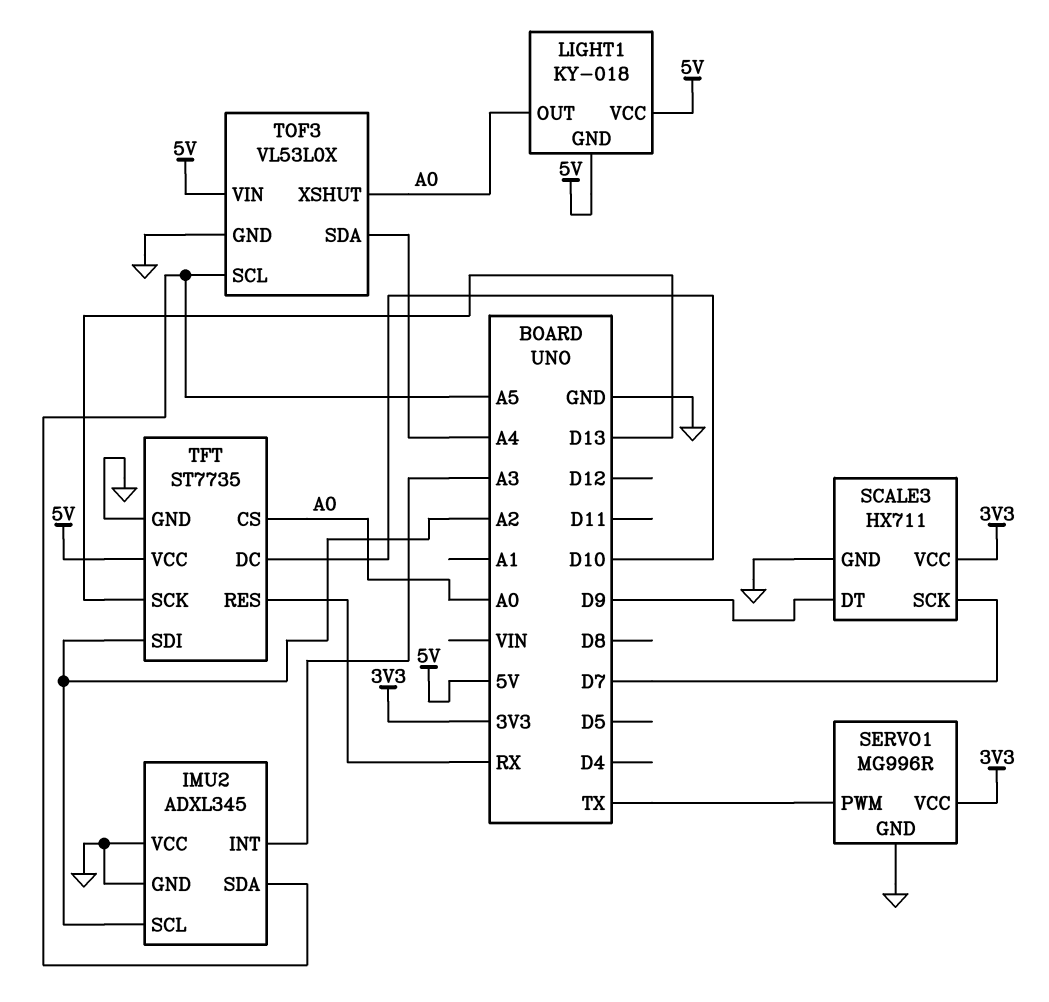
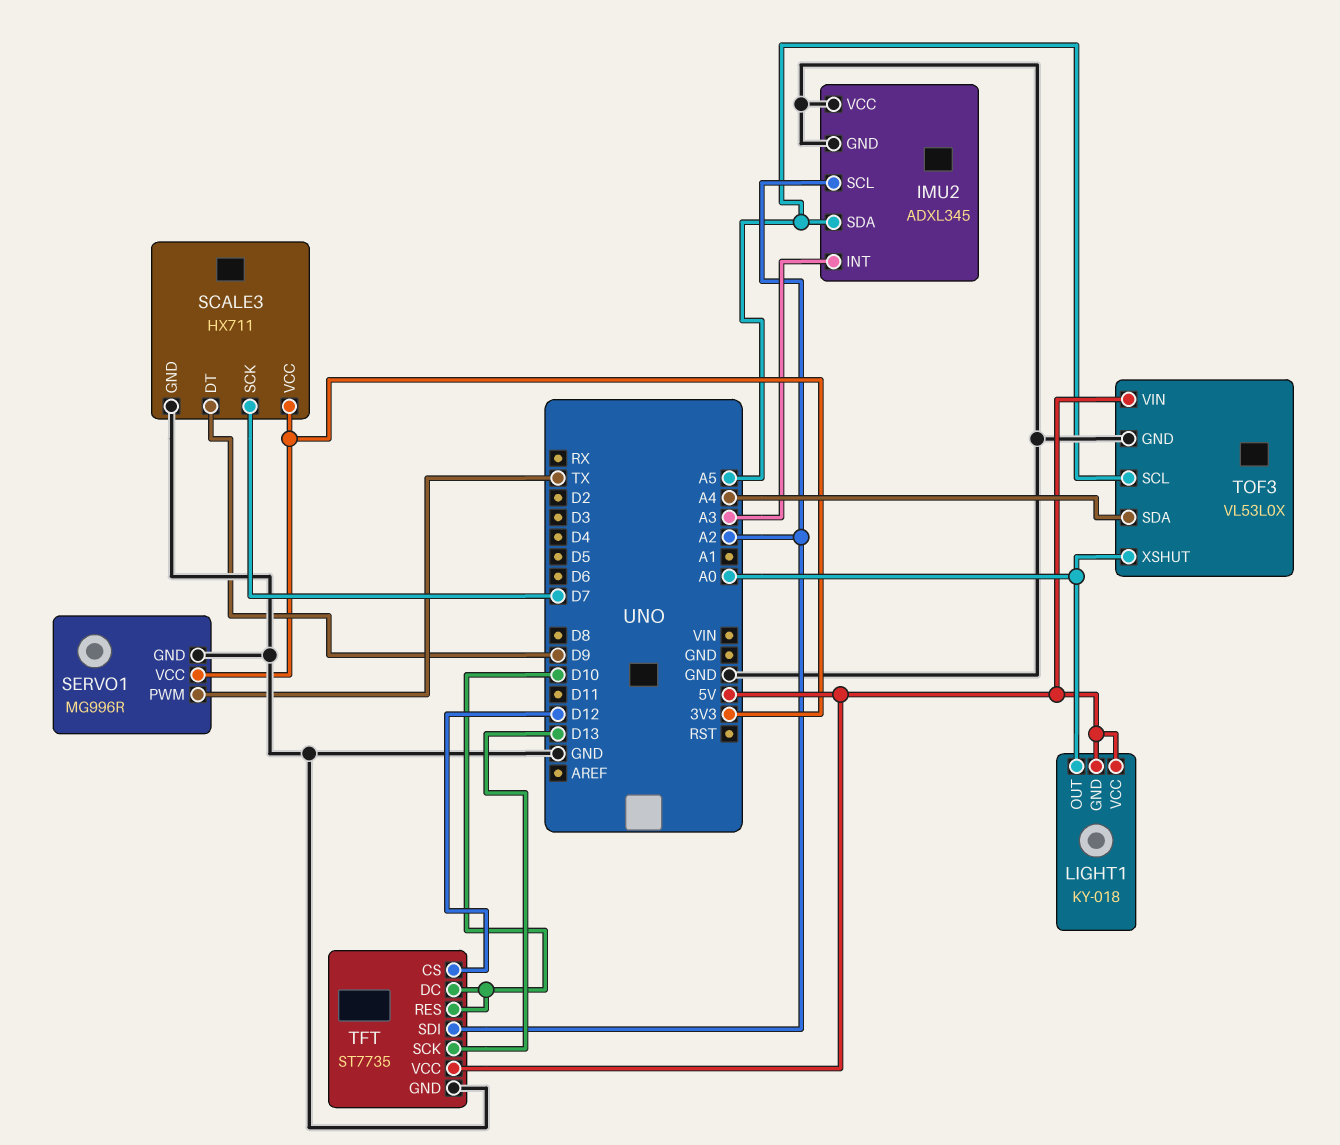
TFT pin CS: A0 -> D12
TFT pin RES: RX -> D10

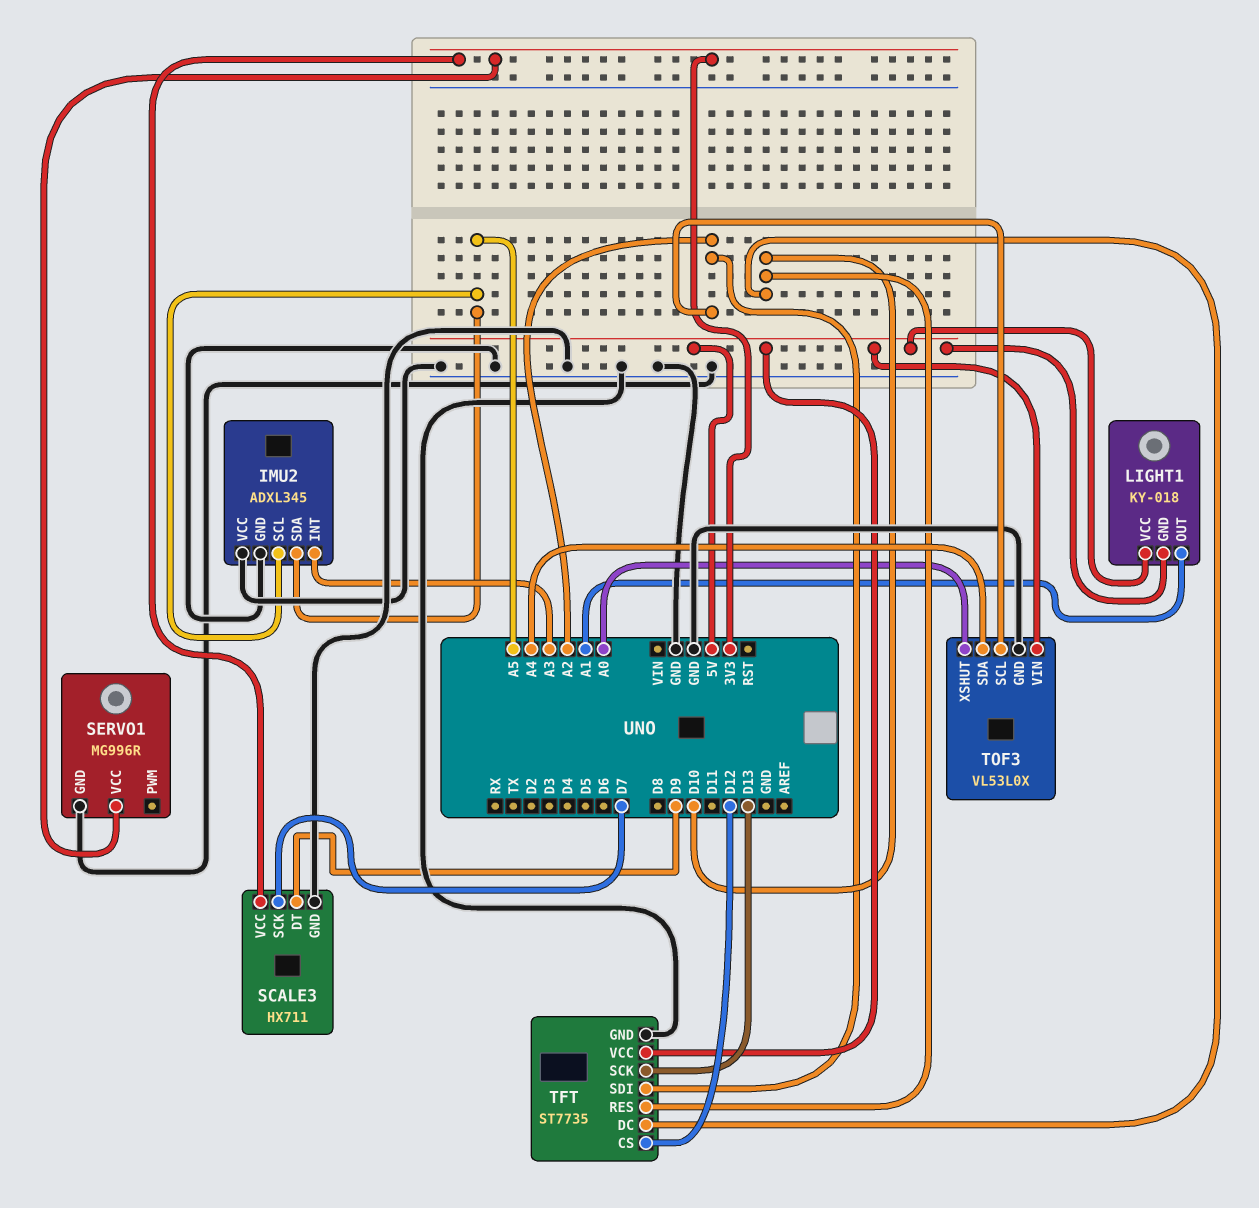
IMU2 pin SCL: A2 -> A5
LIGHT1 pin OUT: A0 -> A1
SERVO1 pin PWM: TX -> none
TOF3 pin SCL: A5 -> A2

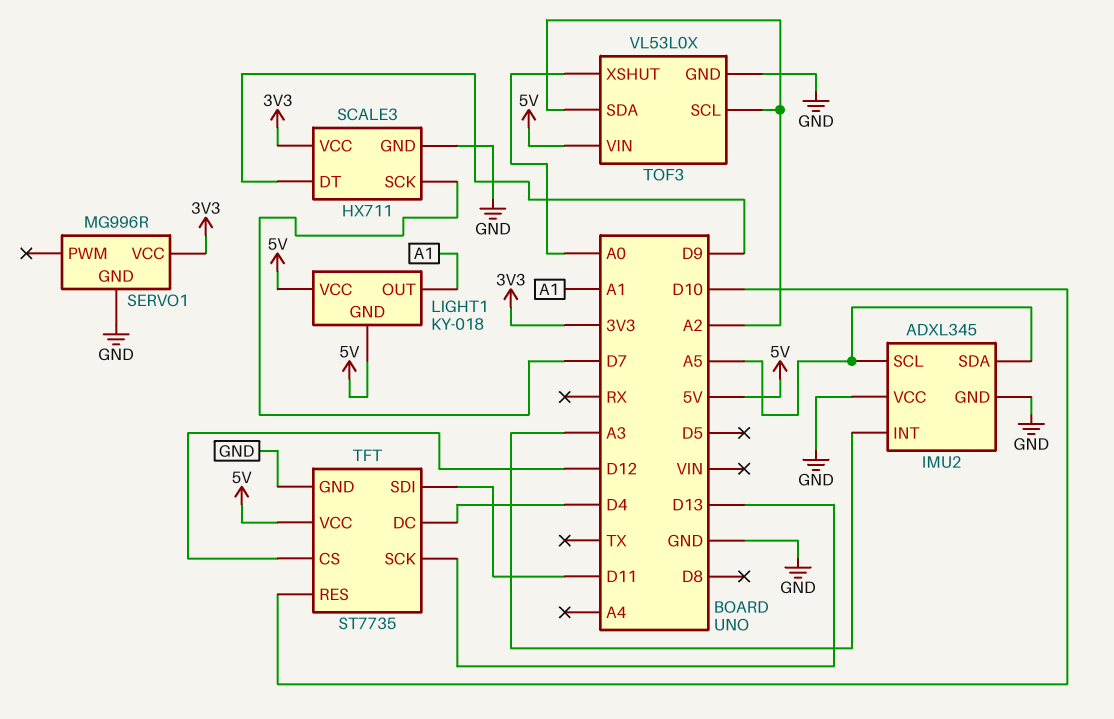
TFT pin DC: D10 -> D4
TFT pin SDI: A2 -> D11
TOF3 pin SDA: A4 -> A2

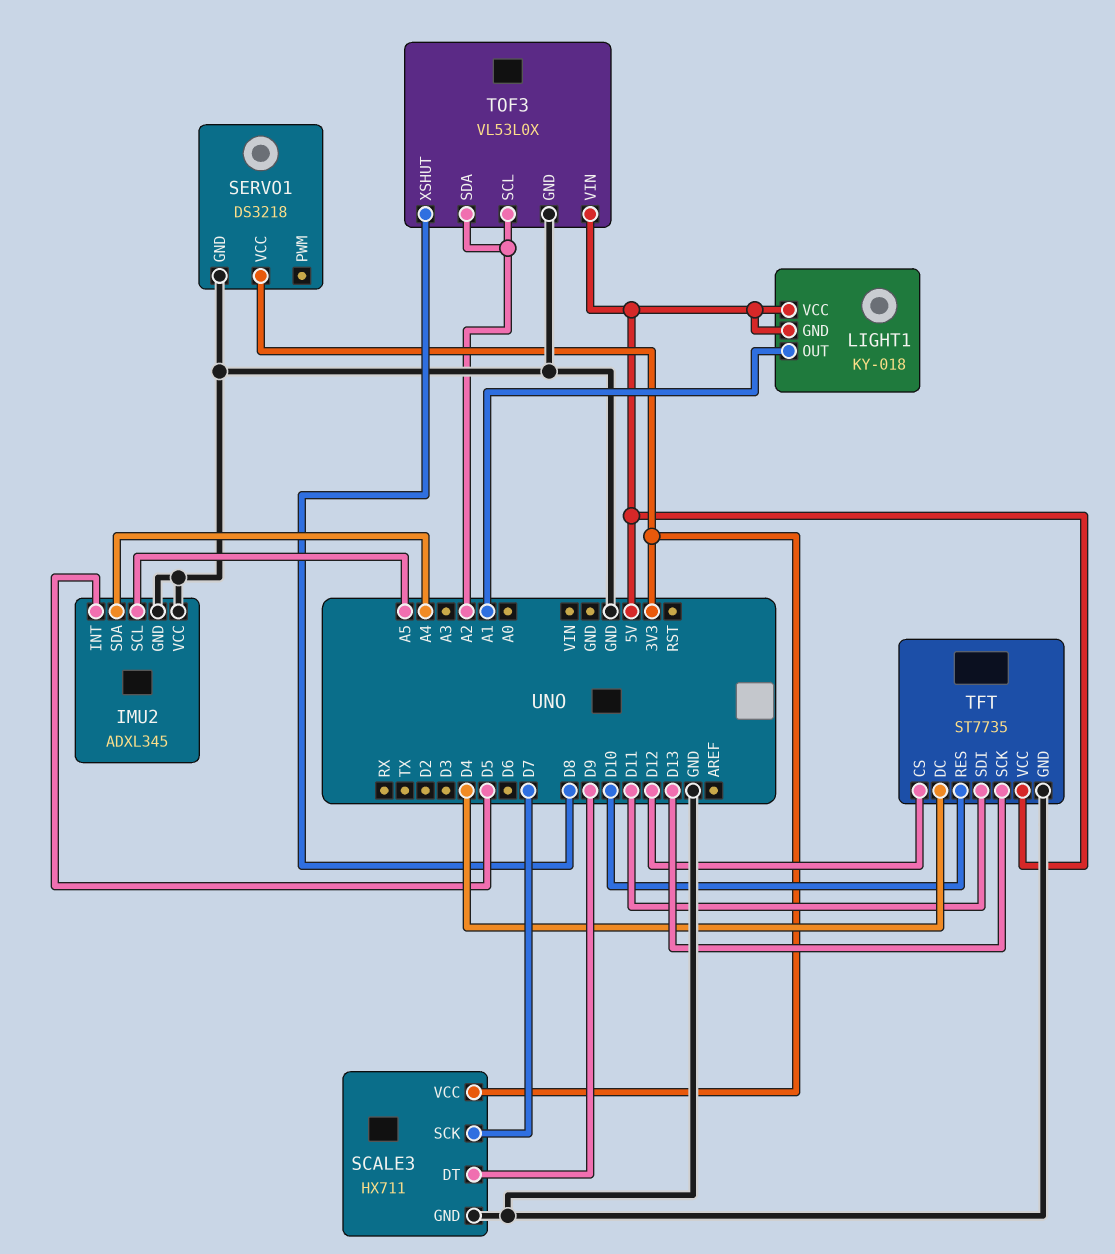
IMU2 pin INT: A3 -> D5
IMU2 pin SDA: A5 -> A4
SERVO1: MG996R -> DS3218
TOF3 pin XSHUT: A0 -> D8

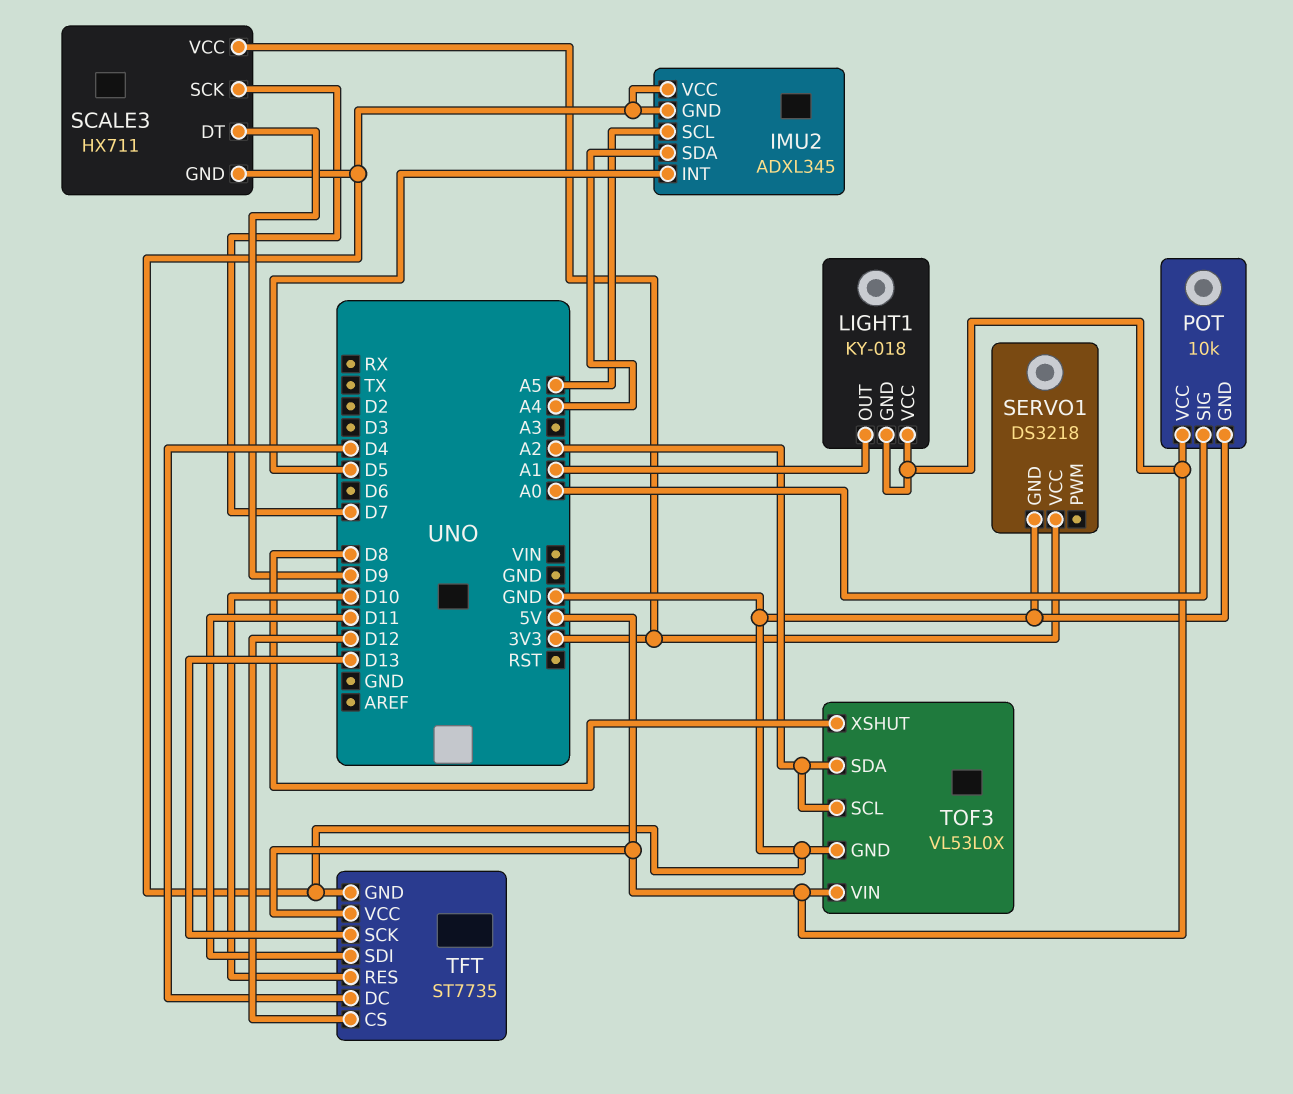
POT: none -> 10k
POT pin GND: none -> GND
POT pin SIG: none -> A0
POT pin VCC: none -> 5V

